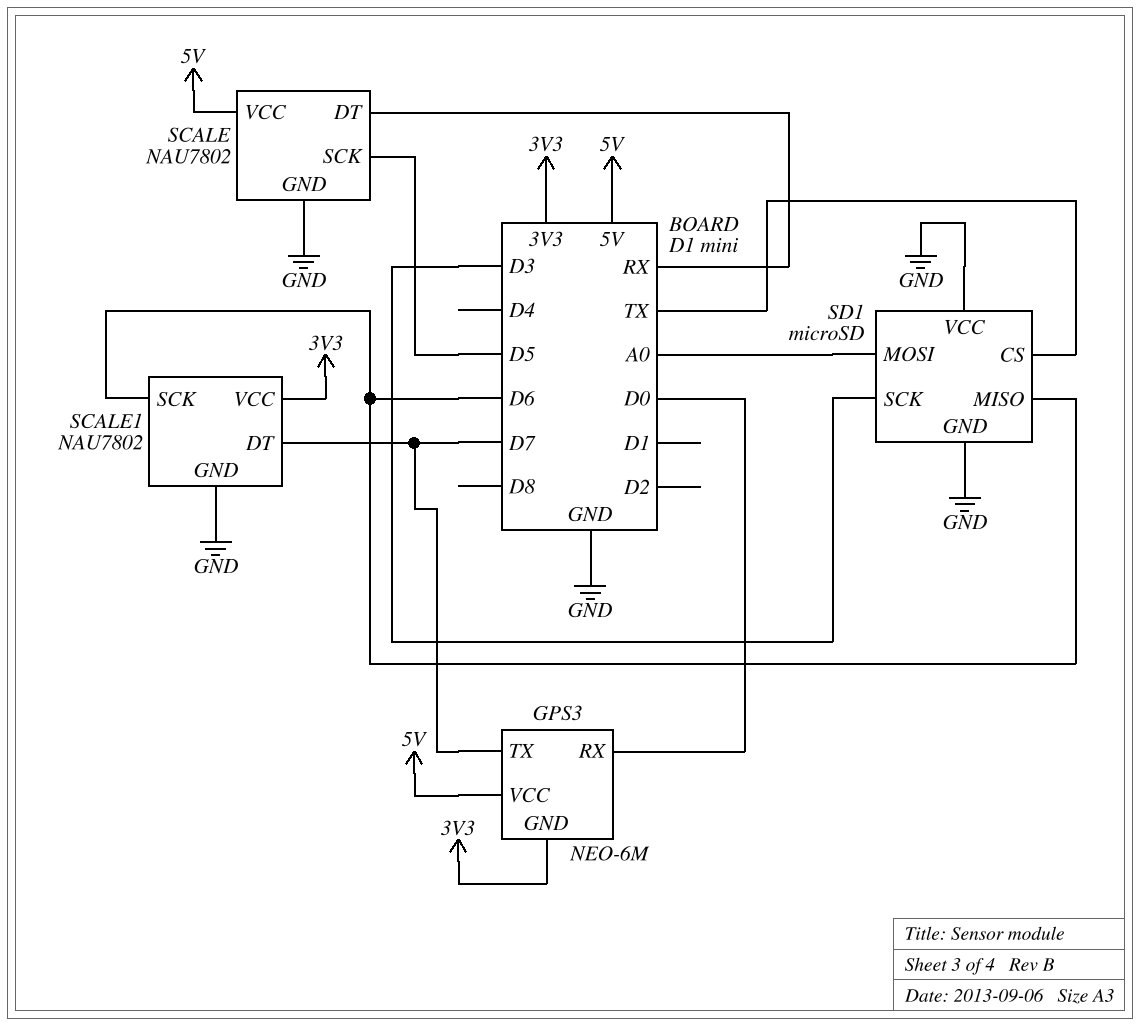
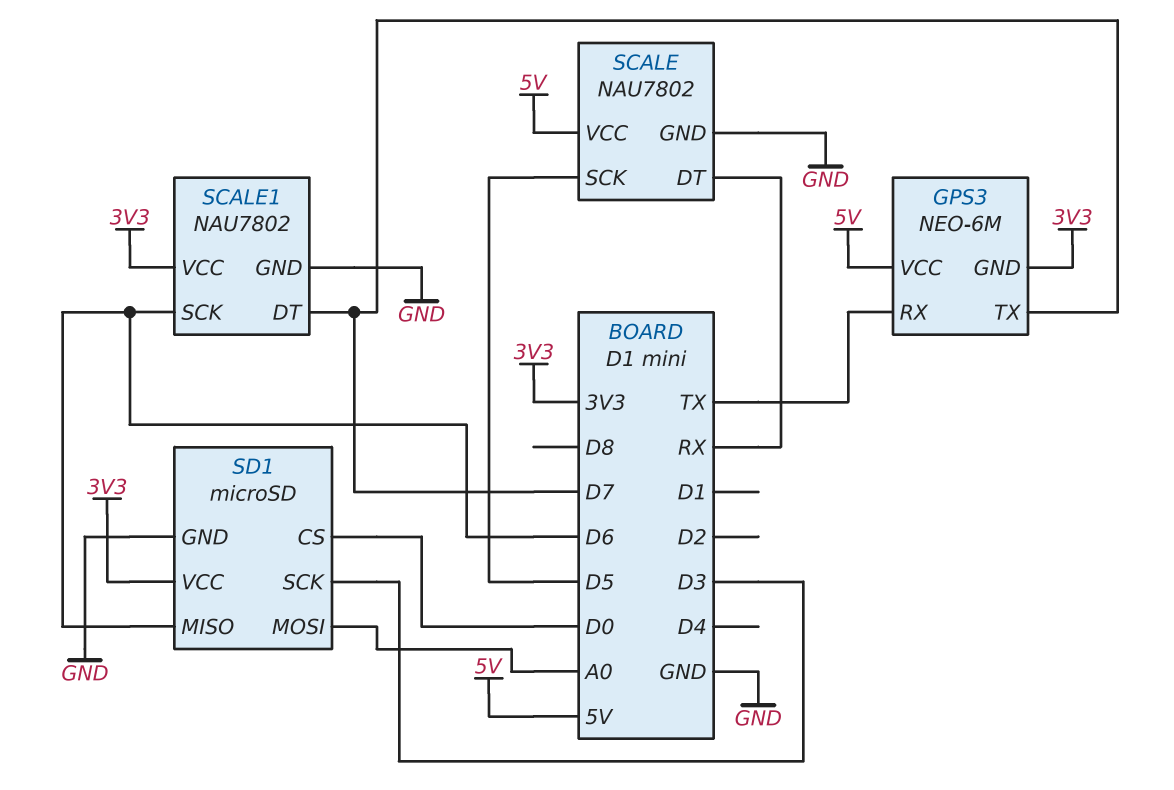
GPS3 pin RX: D0 -> TX
SD1 pin CS: TX -> D0
SD1 pin VCC: GND -> 3V3

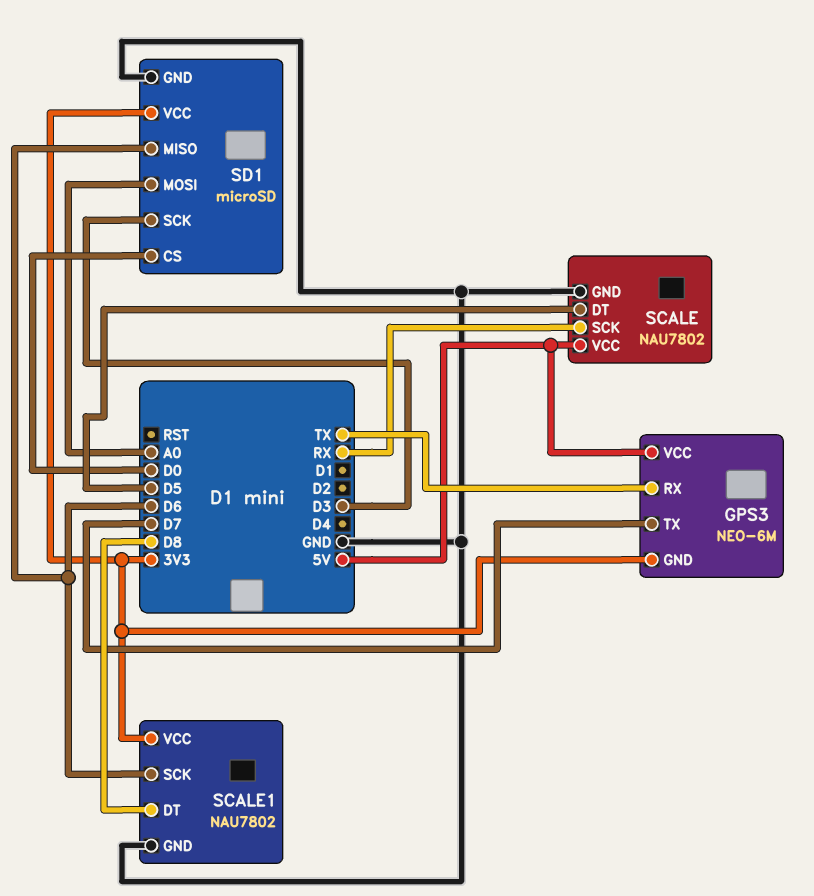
SCALE pin DT: RX -> D5
SCALE pin SCK: D5 -> RX
SCALE1 pin DT: D7 -> D8

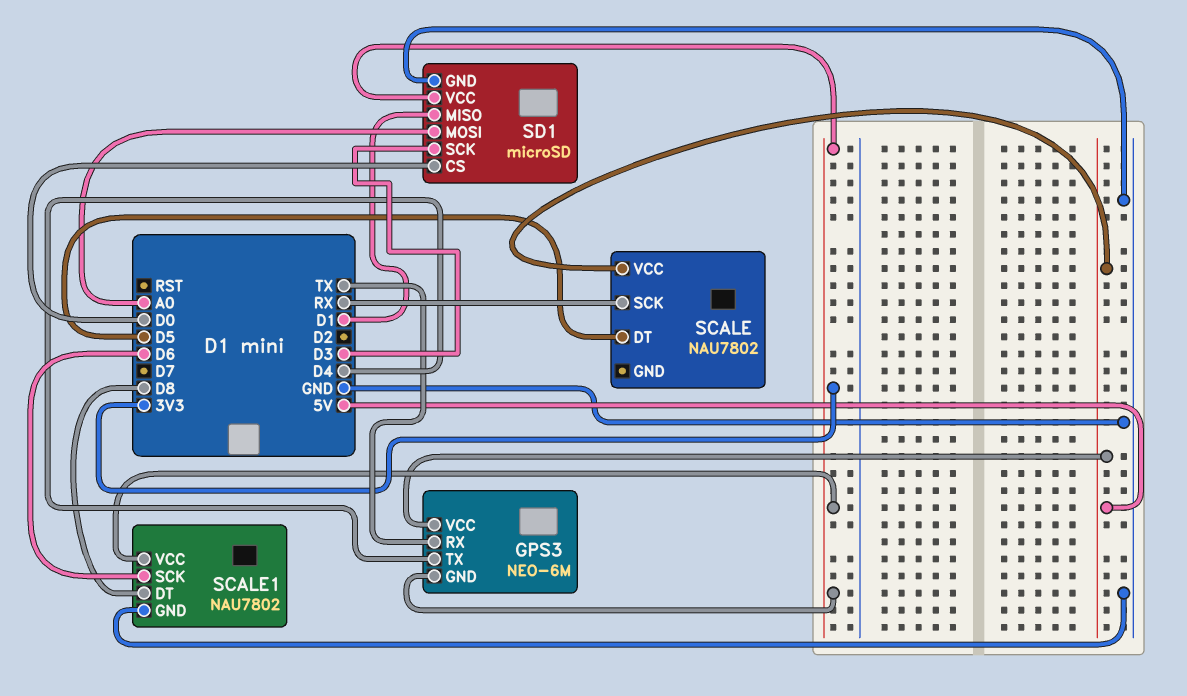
GPS3 pin TX: D7 -> D4
SCALE pin GND: GND -> none
SD1 pin MISO: D6 -> D1

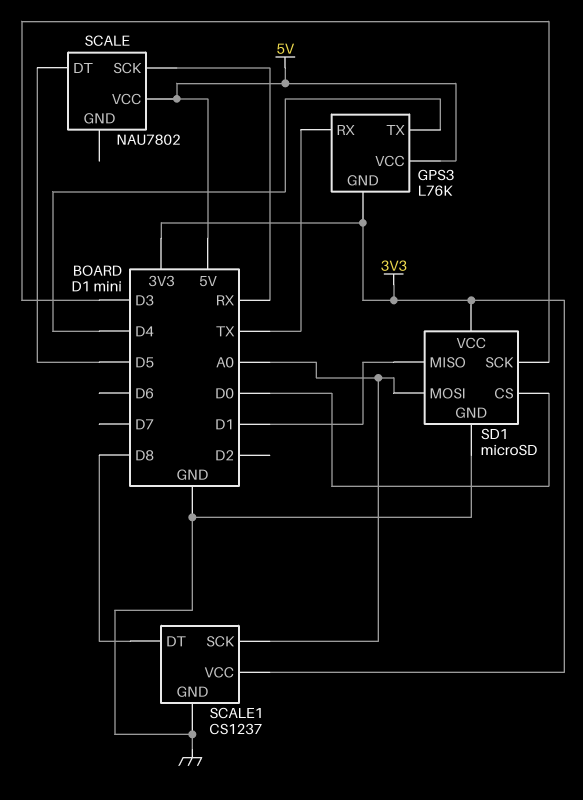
GPS3: NEO-6M -> L76K
SCALE1: NAU7802 -> CS1237
SCALE1 pin SCK: D6 -> A0

